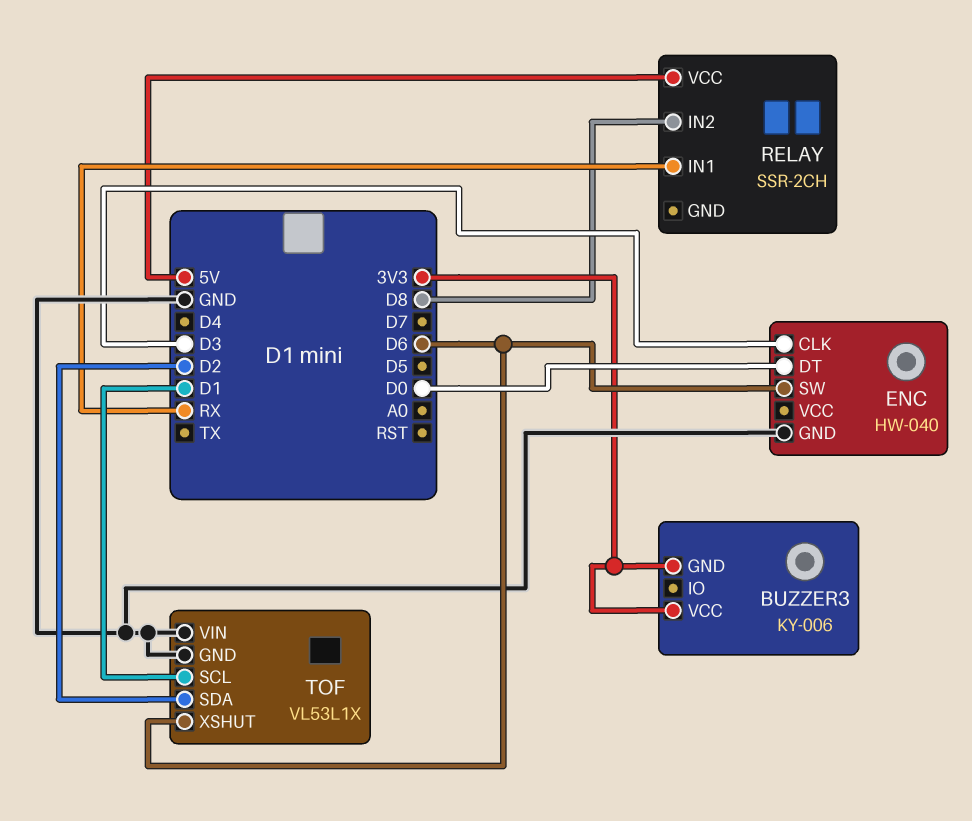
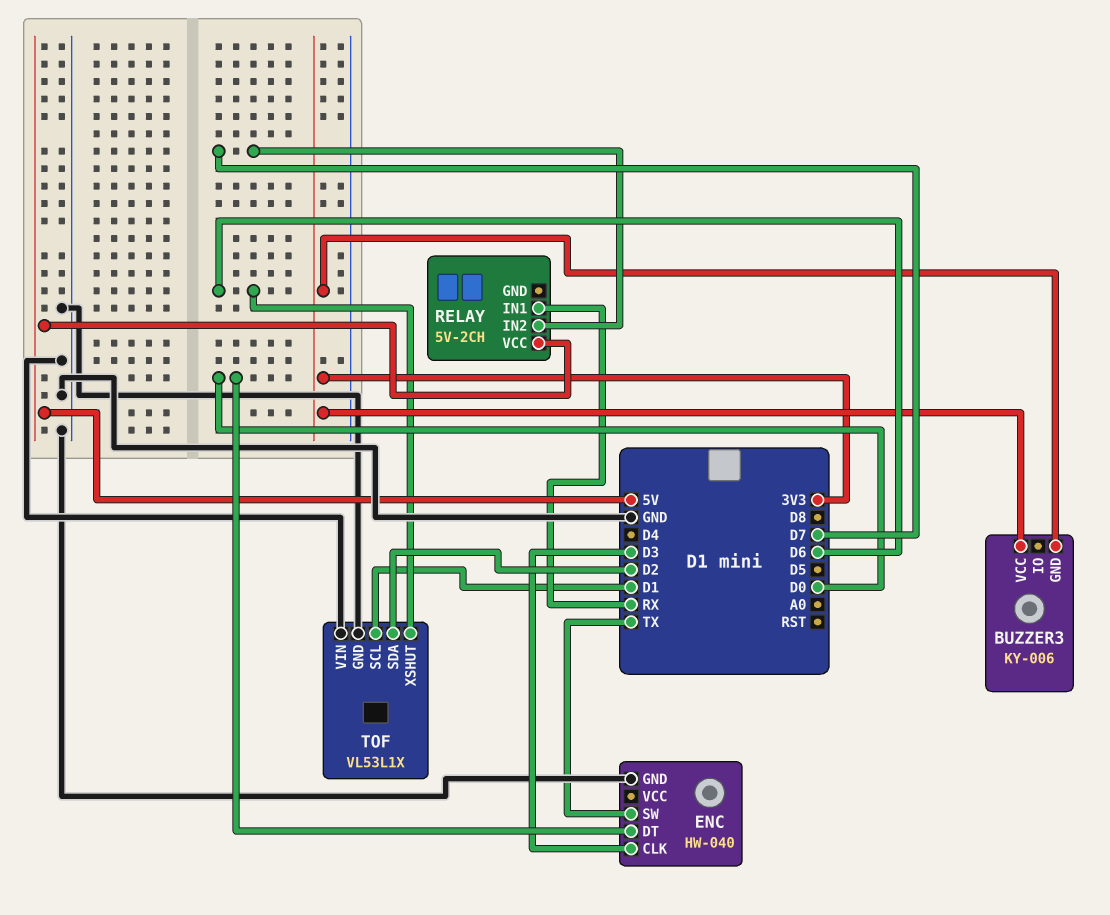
ENC pin SW: D6 -> TX
RELAY: SSR-2CH -> 5V-2CH
RELAY pin IN2: D8 -> D7

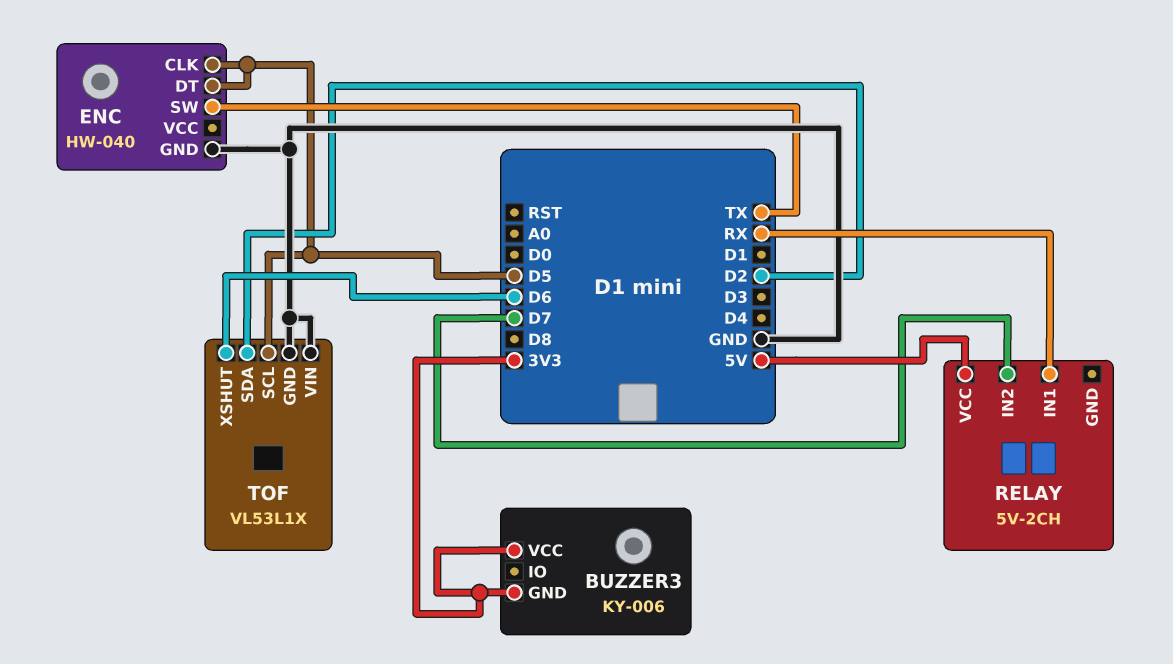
ENC pin CLK: D3 -> D5
ENC pin DT: D0 -> D5
TOF pin SCL: D1 -> D5

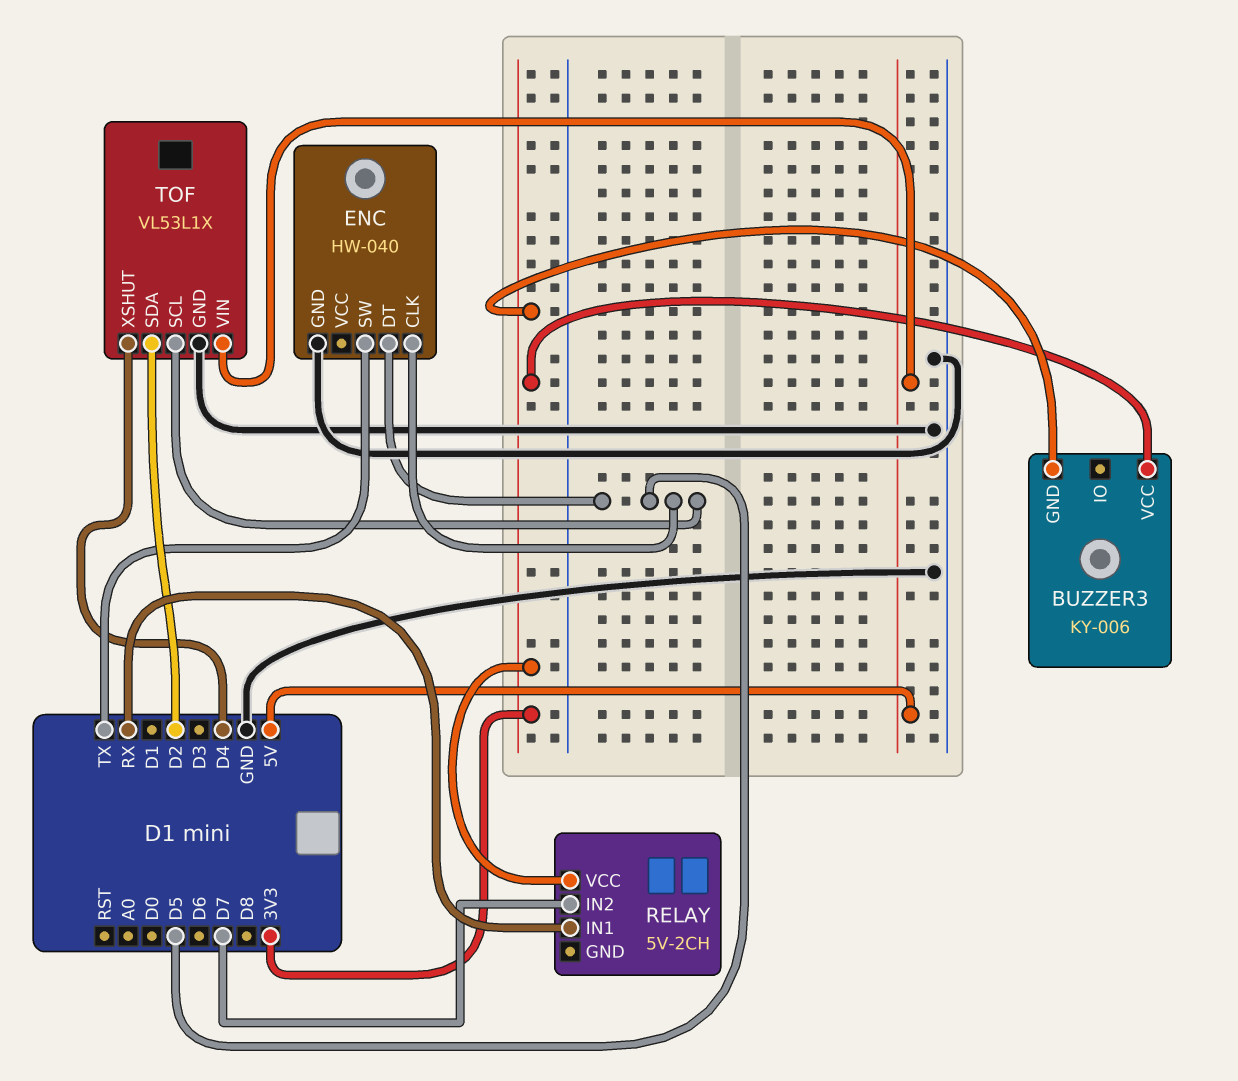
RELAY pin VCC: 5V -> 3V3
TOF pin VIN: GND -> 5V
TOF pin XSHUT: D6 -> D4

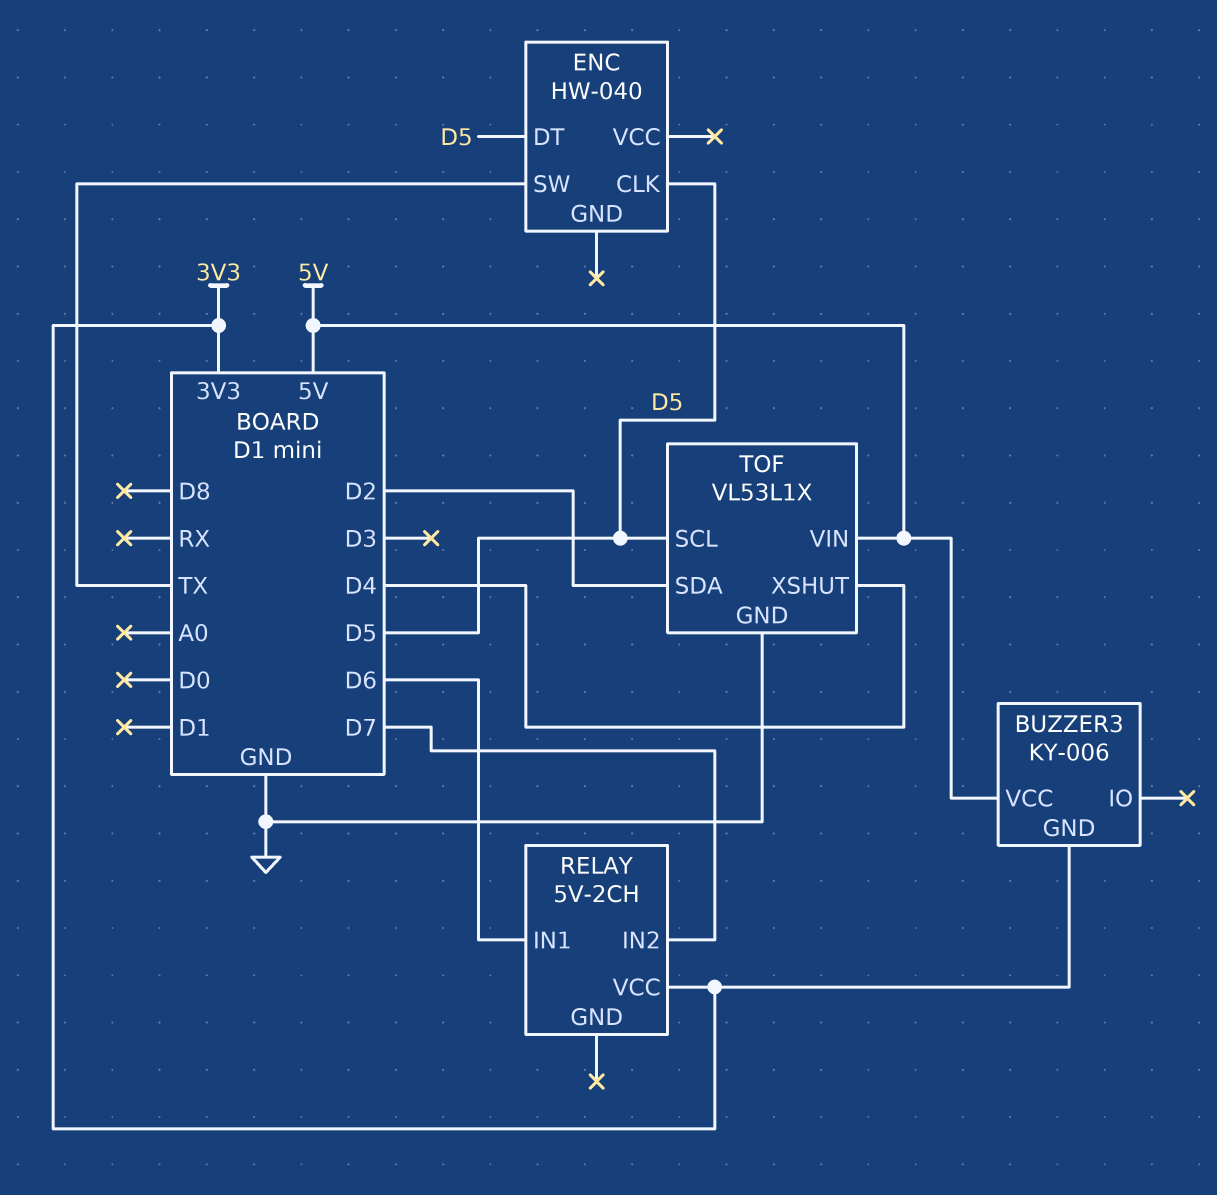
BUZZER3 pin VCC: 3V3 -> 5V
ENC pin GND: GND -> none
RELAY pin IN1: RX -> D6

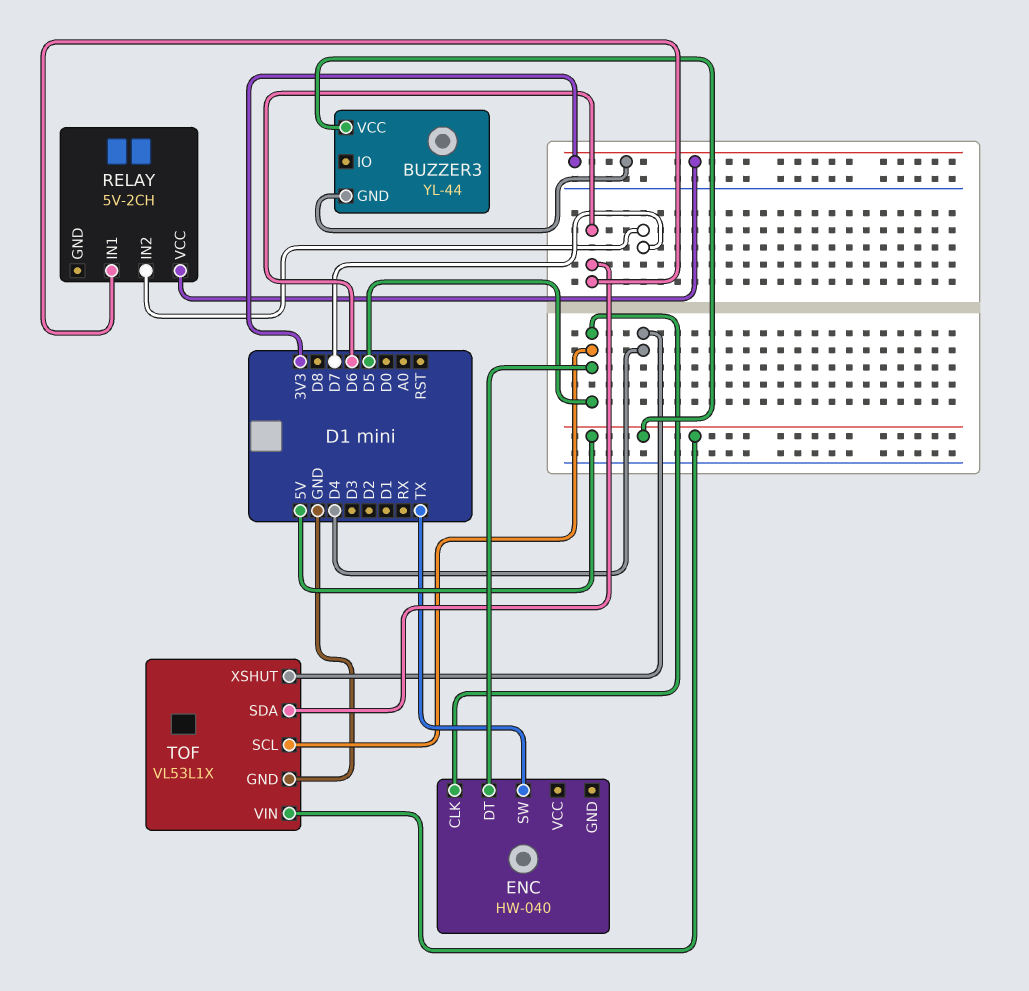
BUZZER3: KY-006 -> YL-44
TOF pin SDA: D2 -> D6

